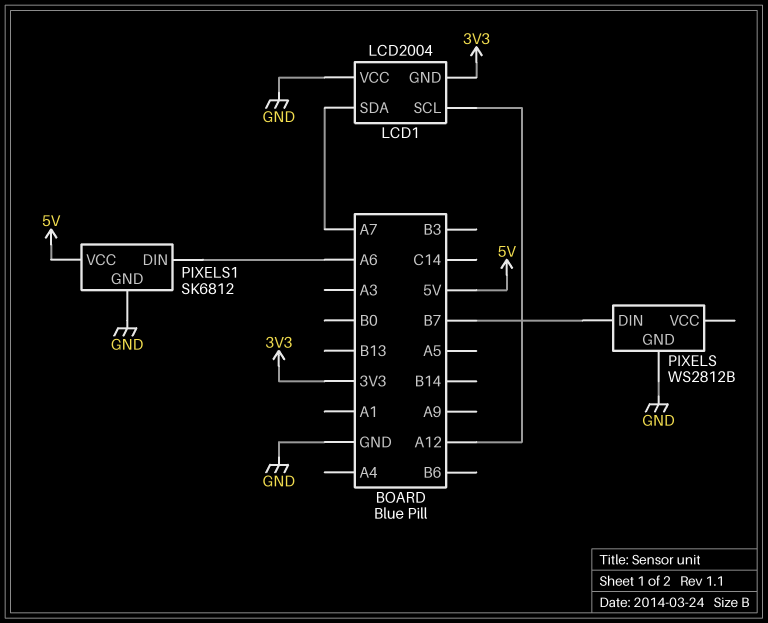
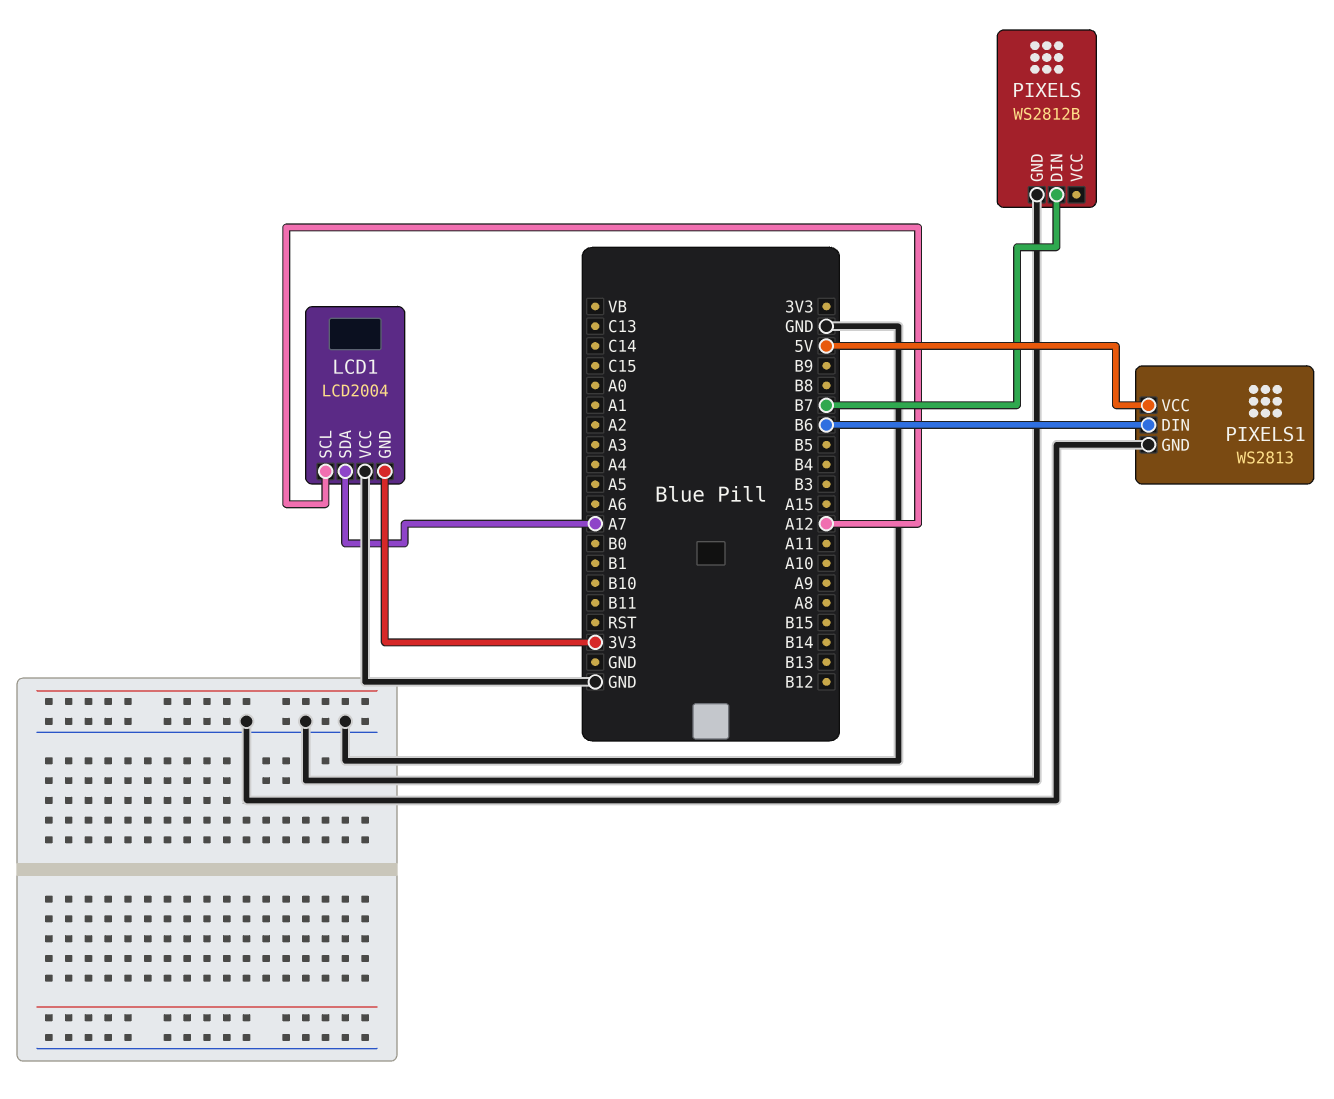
PIXELS1: SK6812 -> WS2813
PIXELS1 pin DIN: A6 -> B6

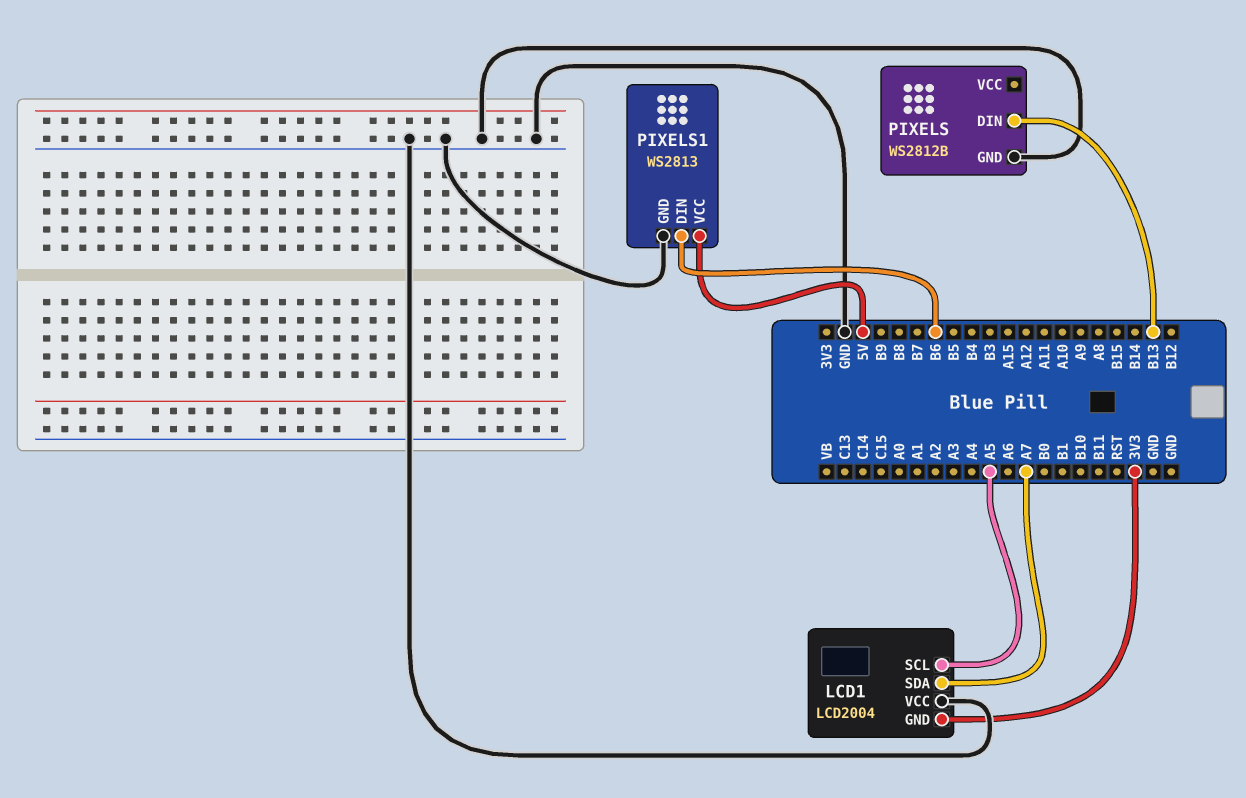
LCD1 pin SCL: A12 -> A5
PIXELS pin DIN: B7 -> B13

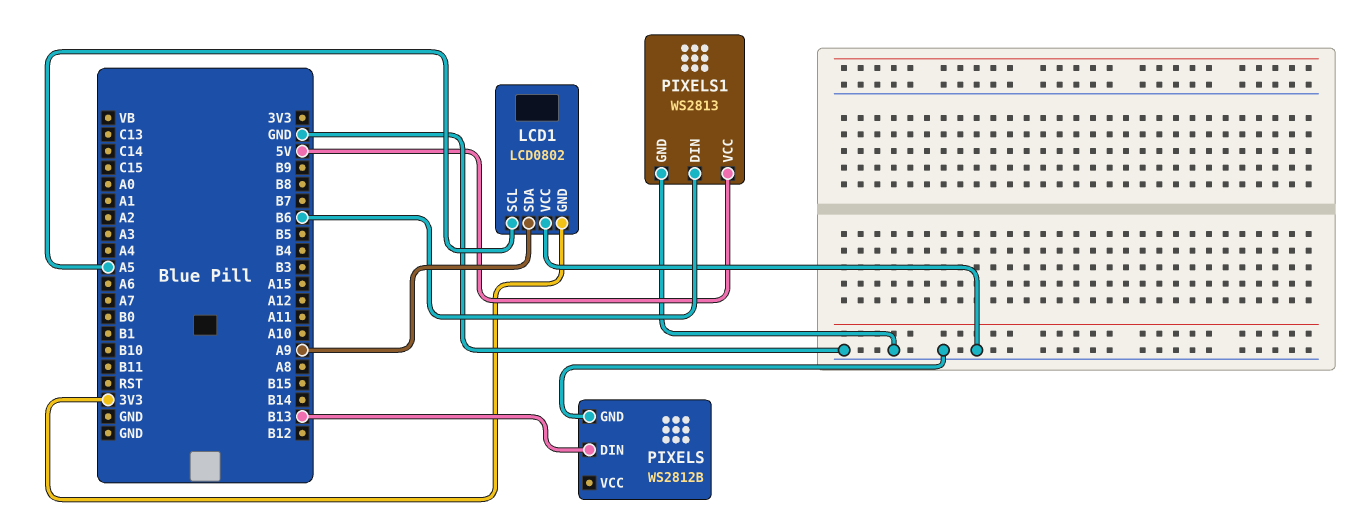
LCD1: LCD2004 -> LCD0802
LCD1 pin SDA: A7 -> A9

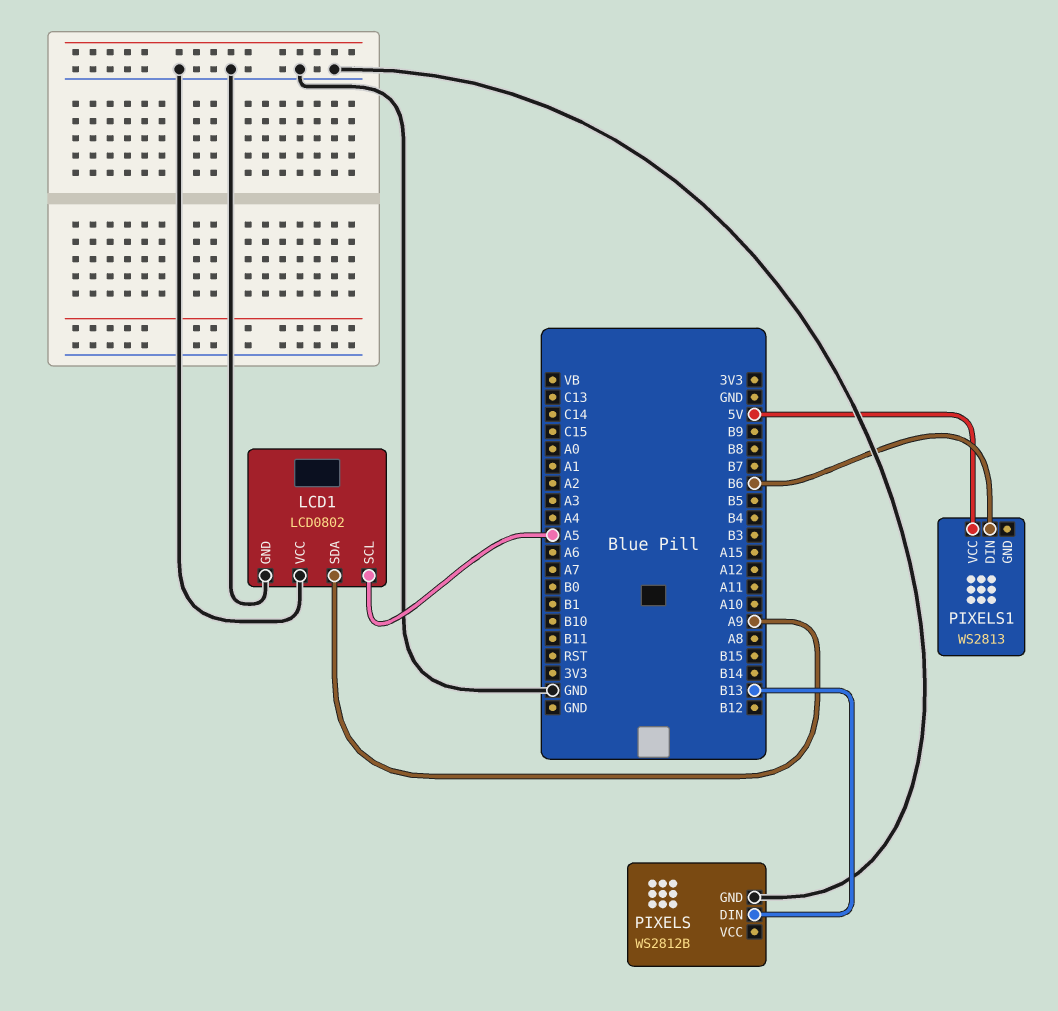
LCD1 pin GND: 3V3 -> GND
PIXELS1 pin GND: GND -> none

